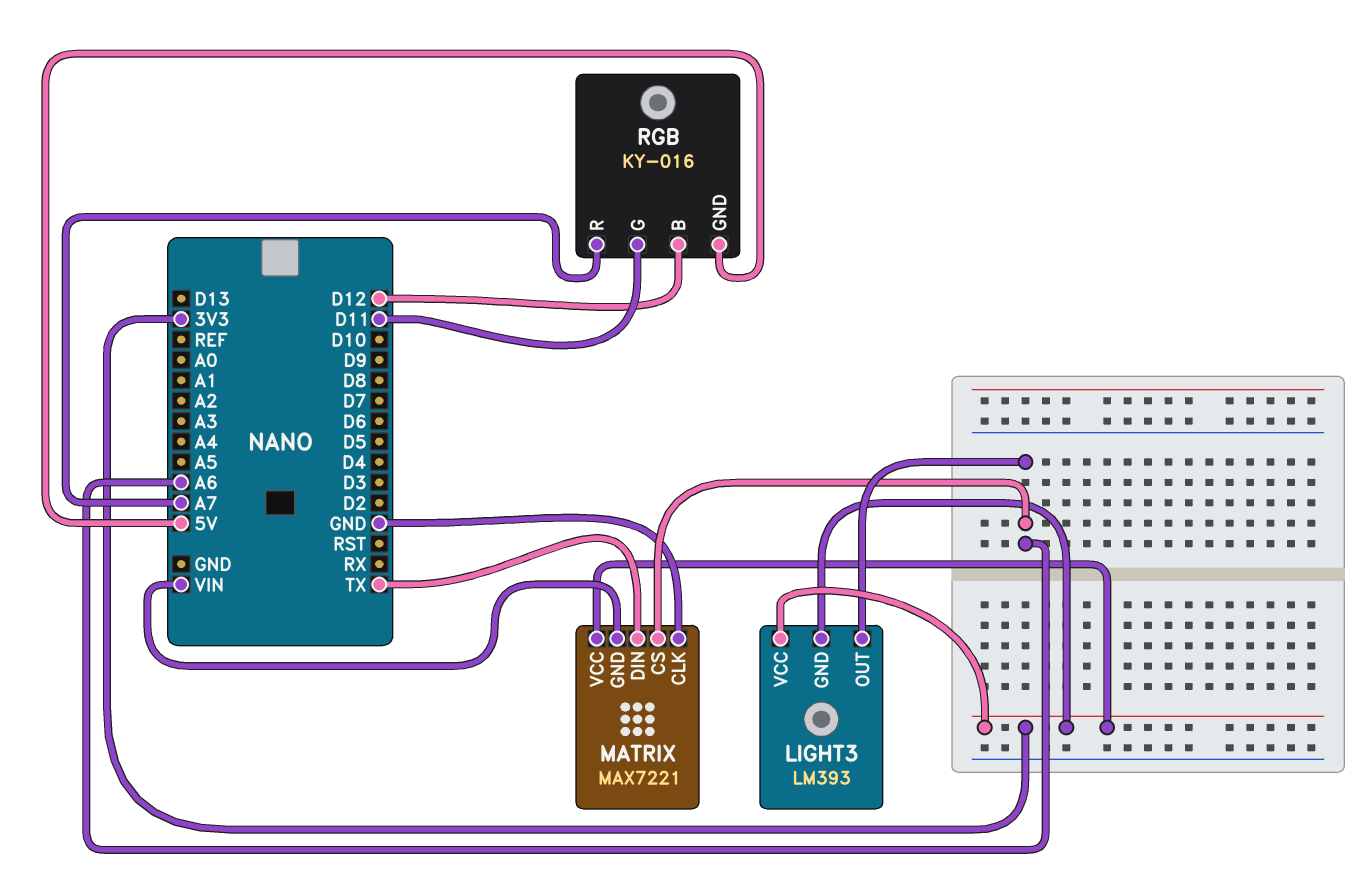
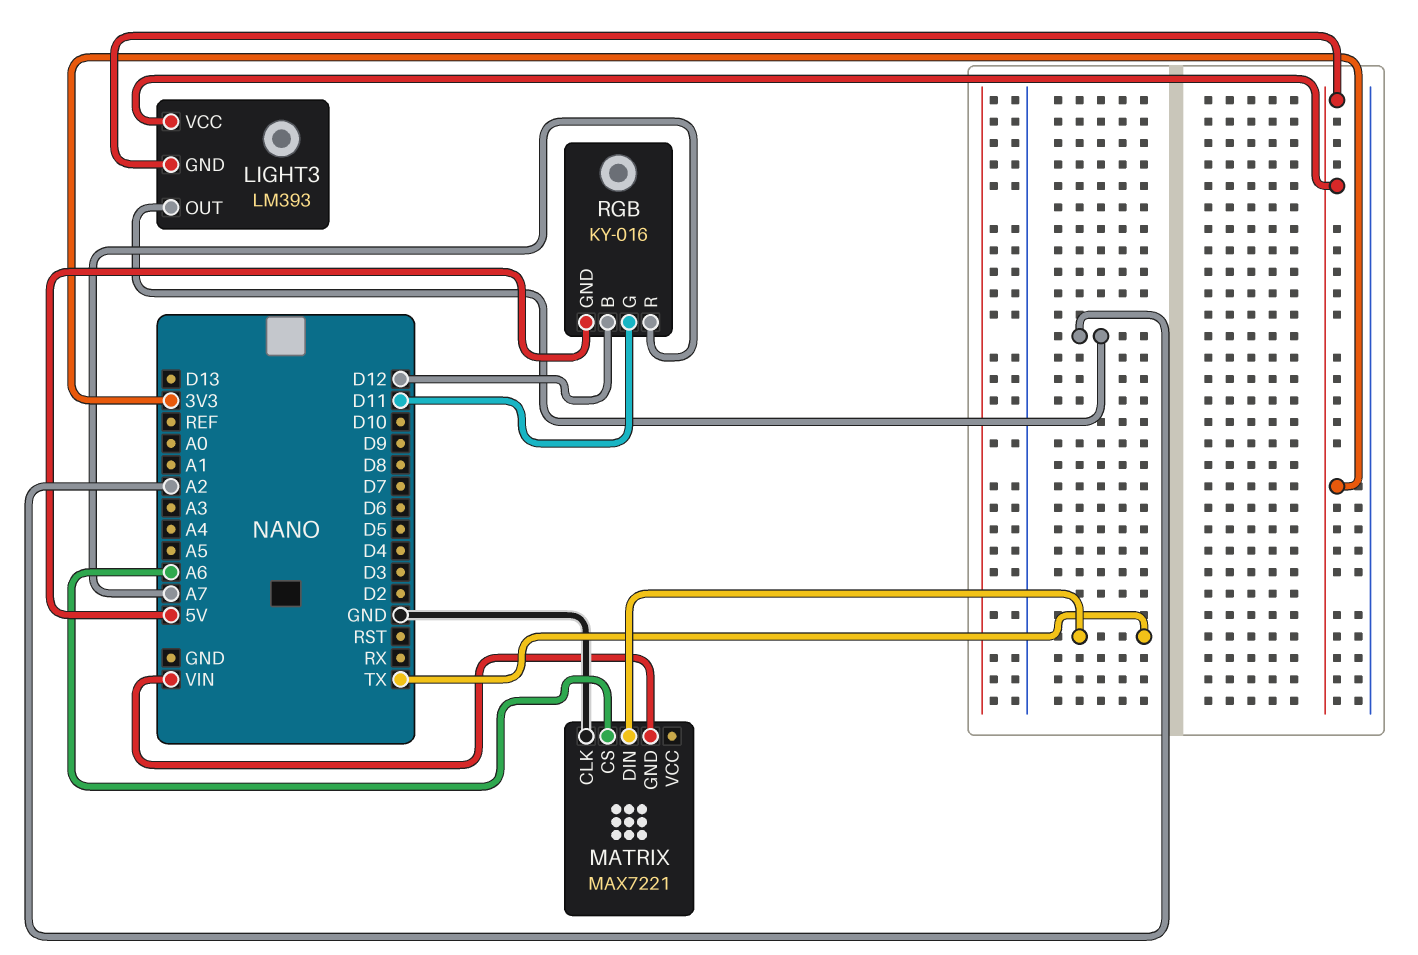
LIGHT3 pin OUT: A6 -> A2
MATRIX pin VCC: 3V3 -> none

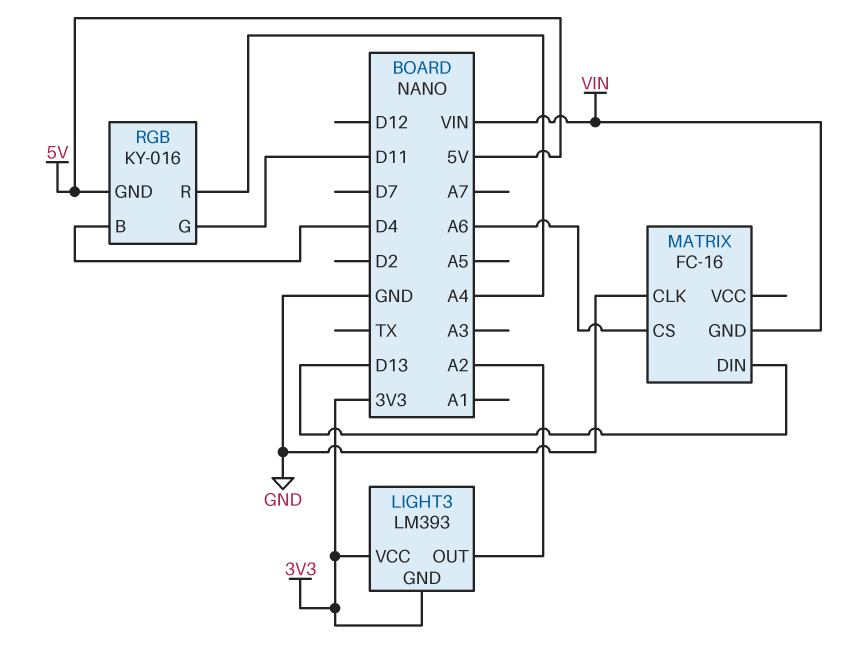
MATRIX: MAX7221 -> FC-16
MATRIX pin DIN: TX -> D13
RGB pin B: D12 -> D4
RGB pin R: A7 -> A4

